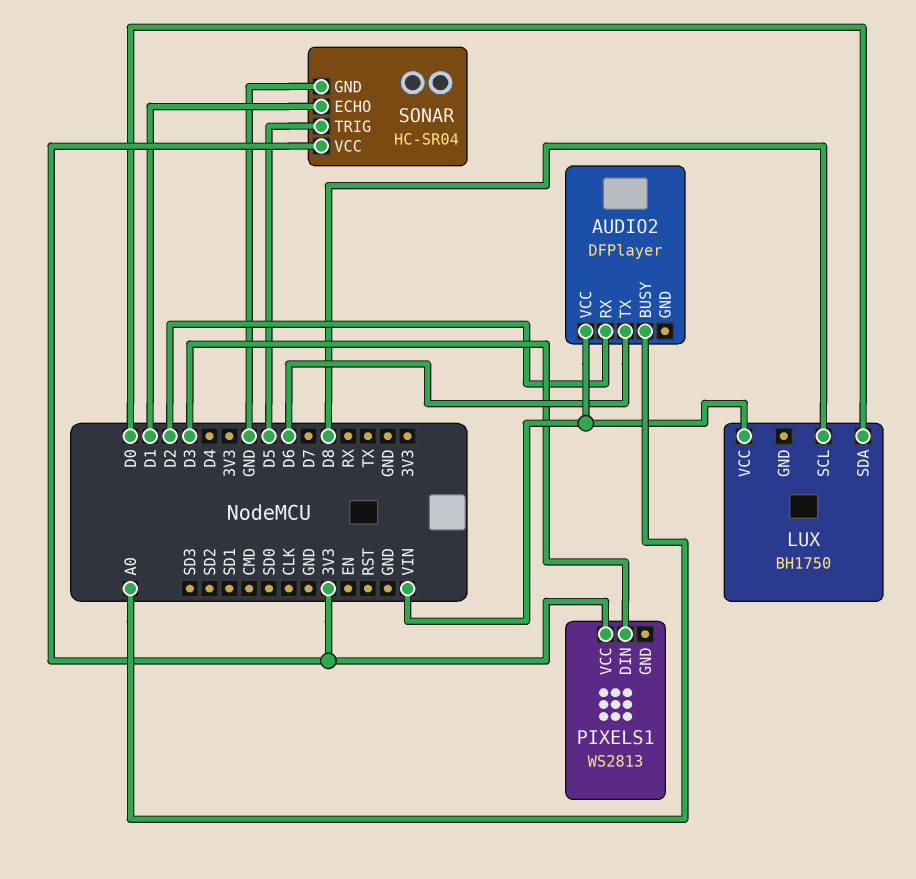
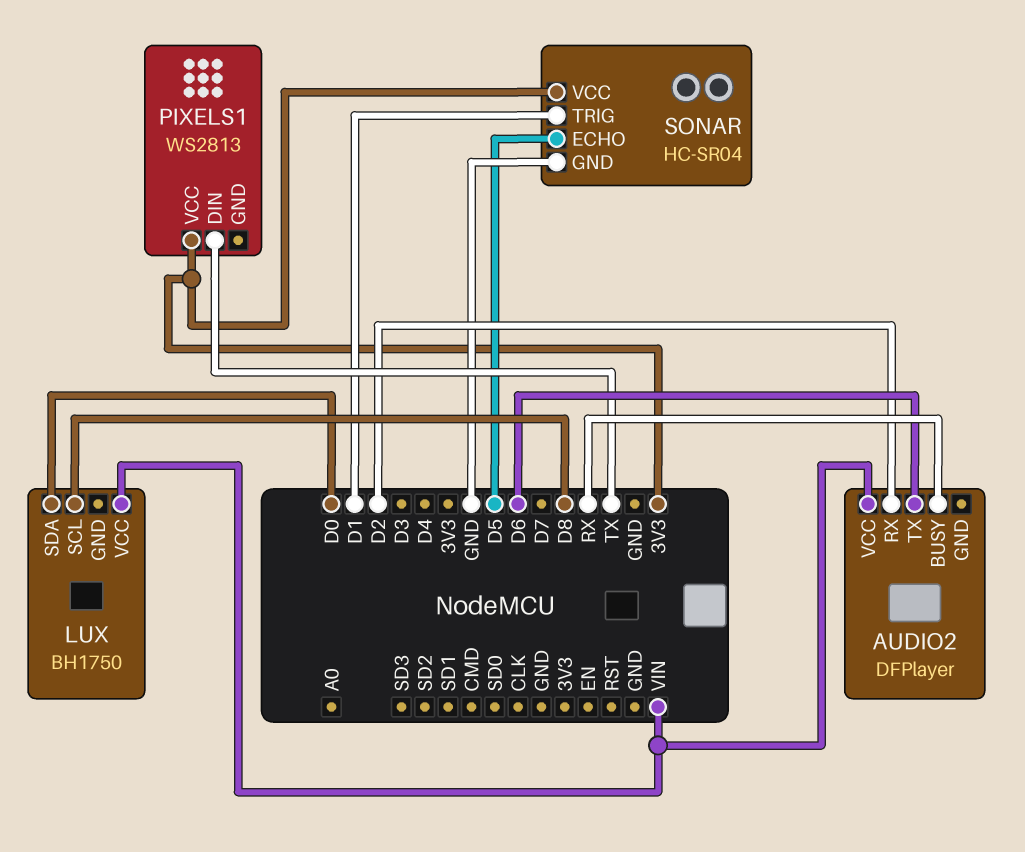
AUDIO2 pin BUSY: A0 -> RX
PIXELS1 pin DIN: D3 -> TX
SONAR pin ECHO: D1 -> D5
SONAR pin TRIG: D5 -> D1

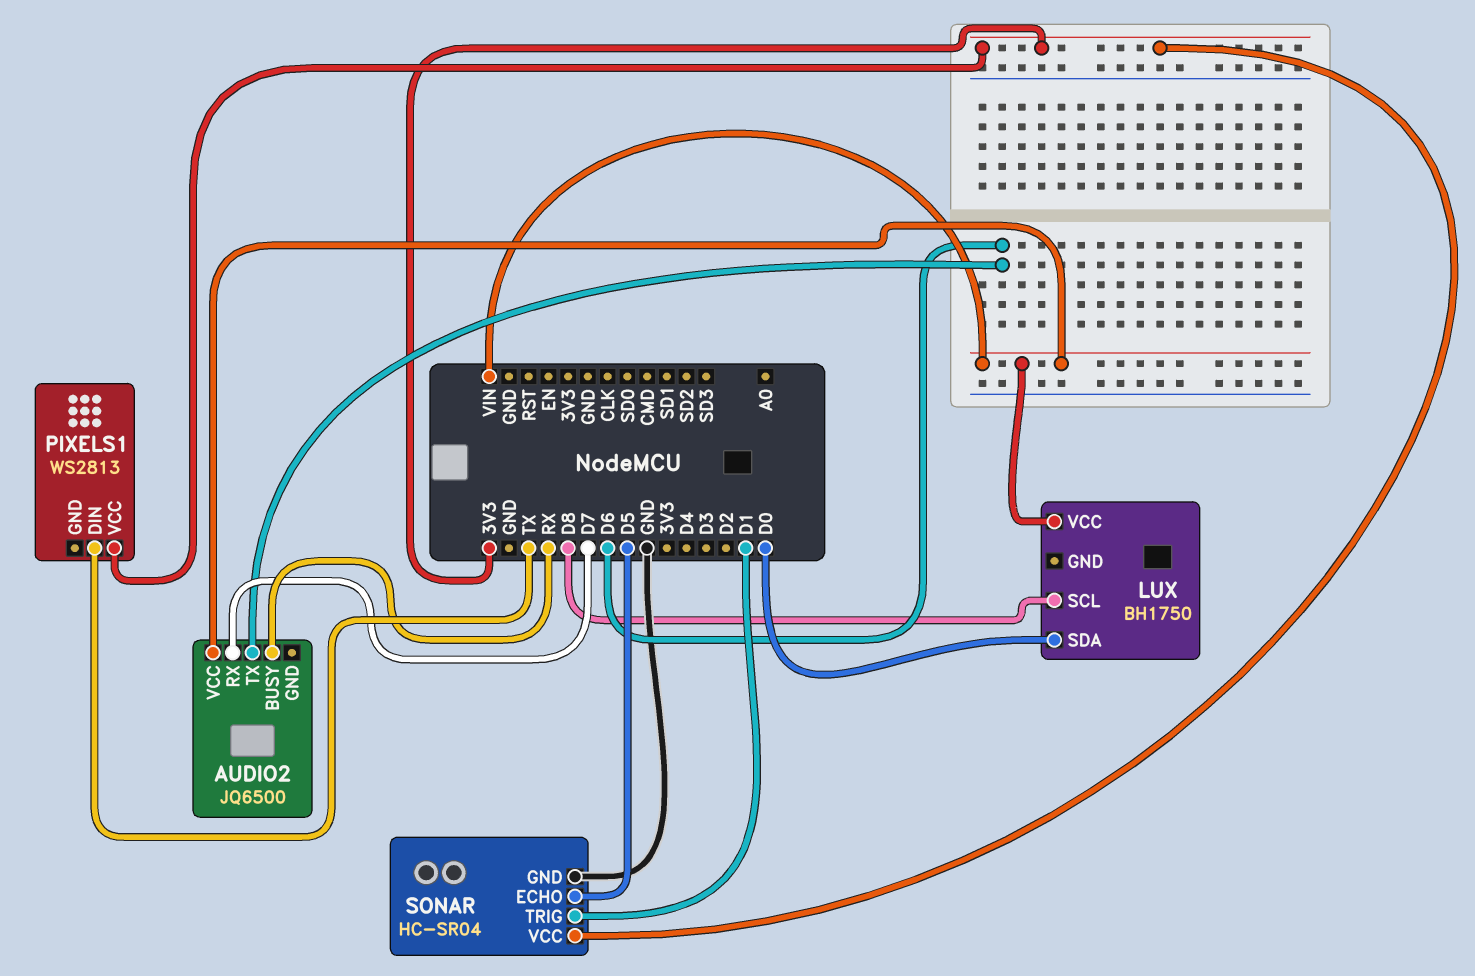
AUDIO2: DFPlayer -> JQ6500
AUDIO2 pin RX: D2 -> D7

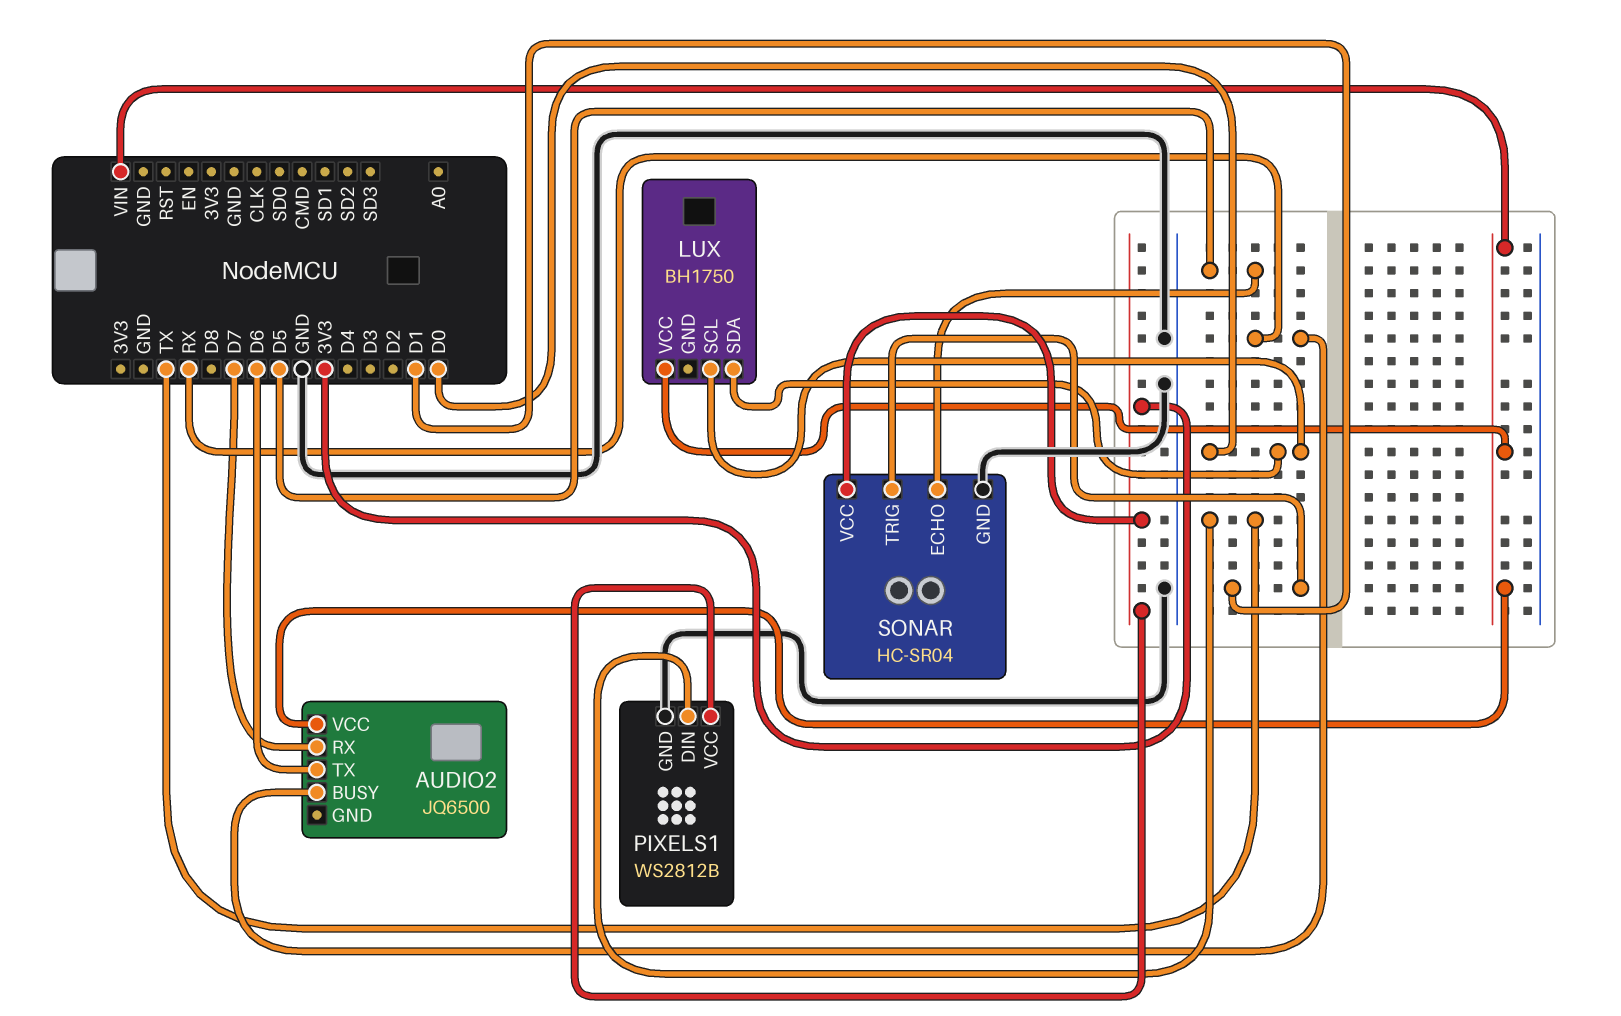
LUX pin SCL: D8 -> D0
PIXELS1: WS2813 -> WS2812B
PIXELS1 pin GND: none -> GND

